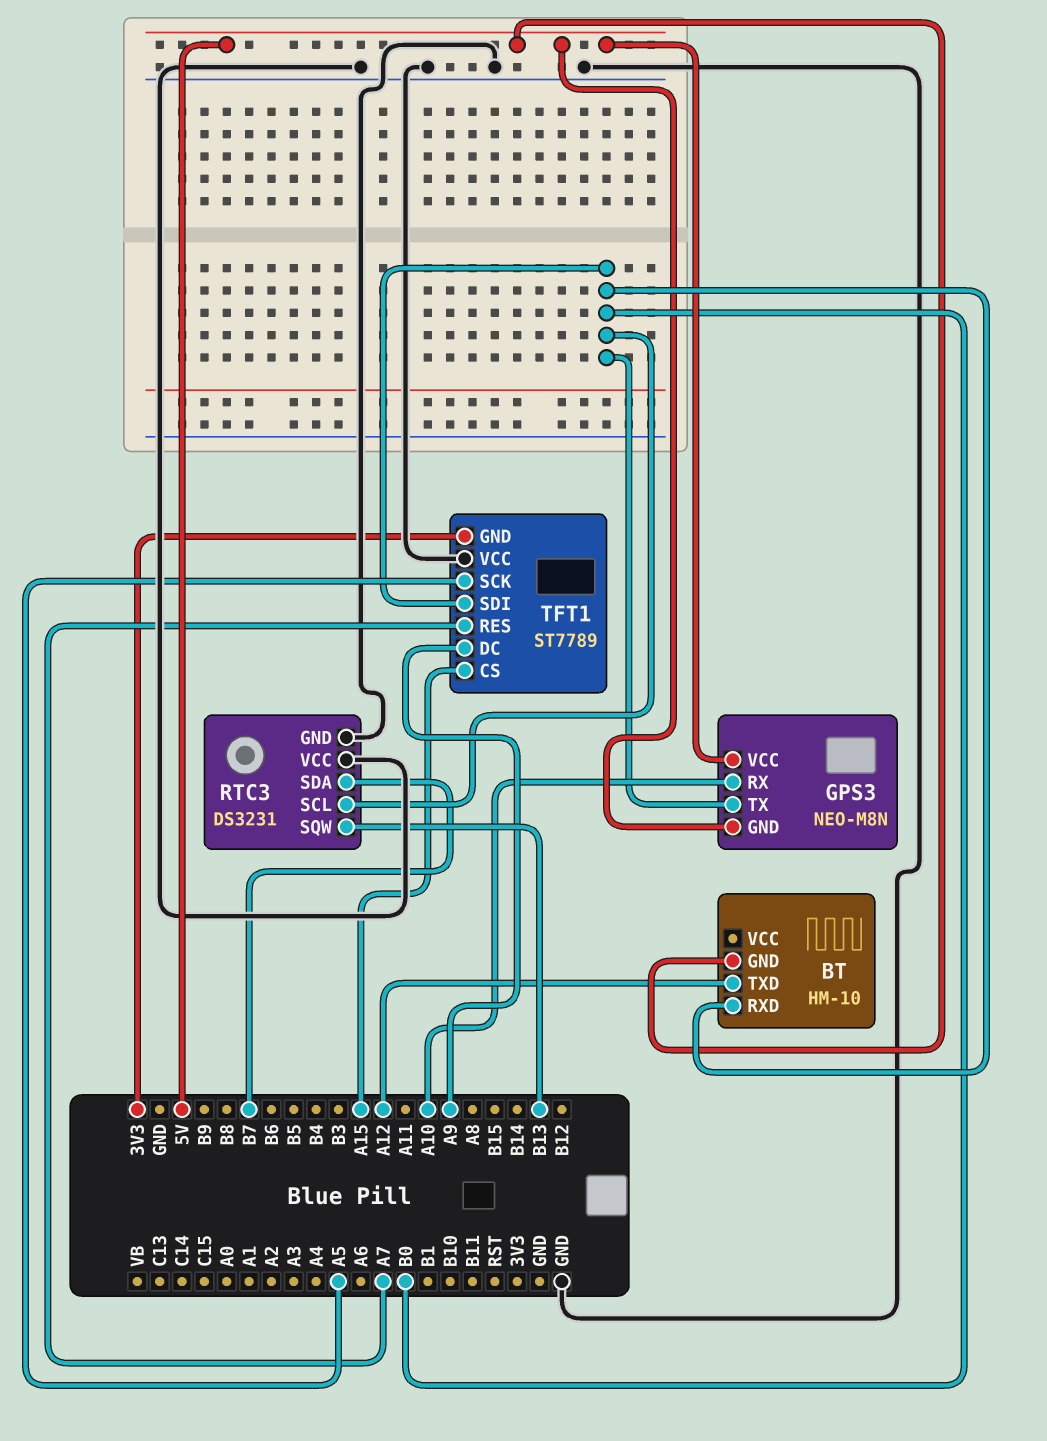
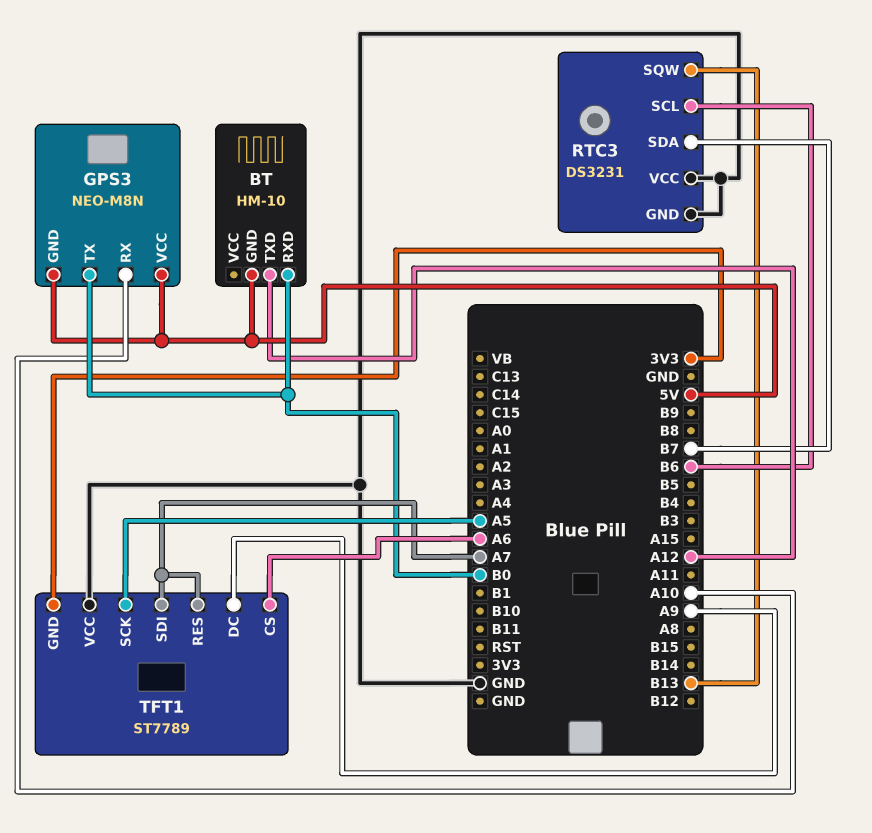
RTC3 pin SCL: B0 -> B6
TFT1 pin CS: A15 -> A6
TFT1 pin SDI: B0 -> A7

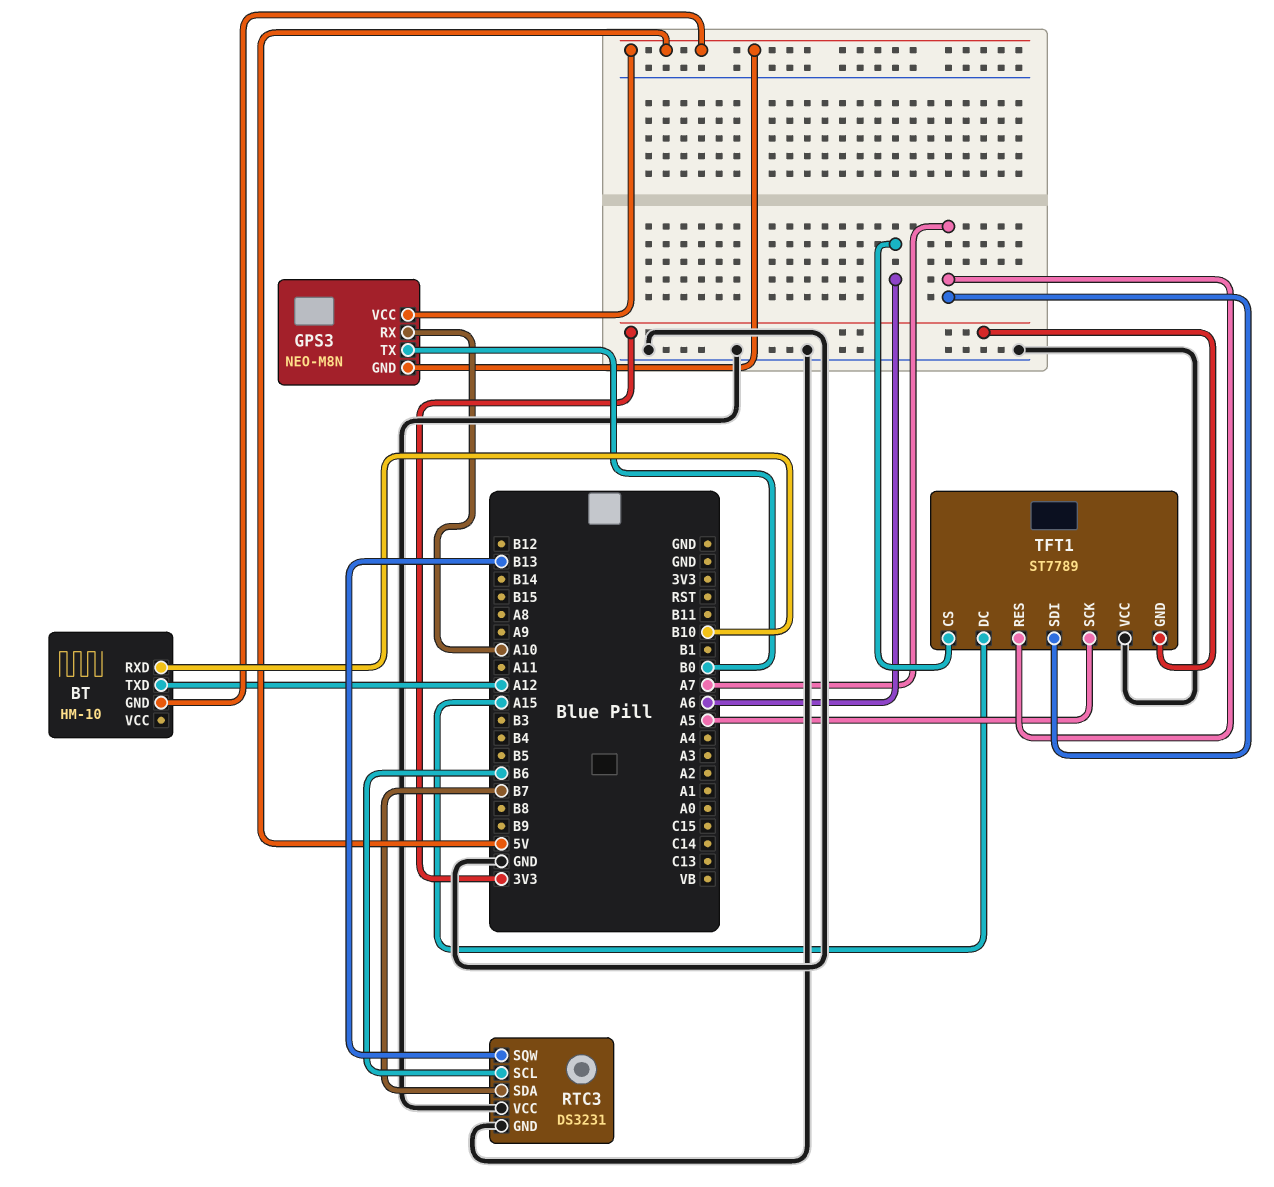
BT pin RXD: B0 -> B10
TFT1 pin DC: A9 -> A15

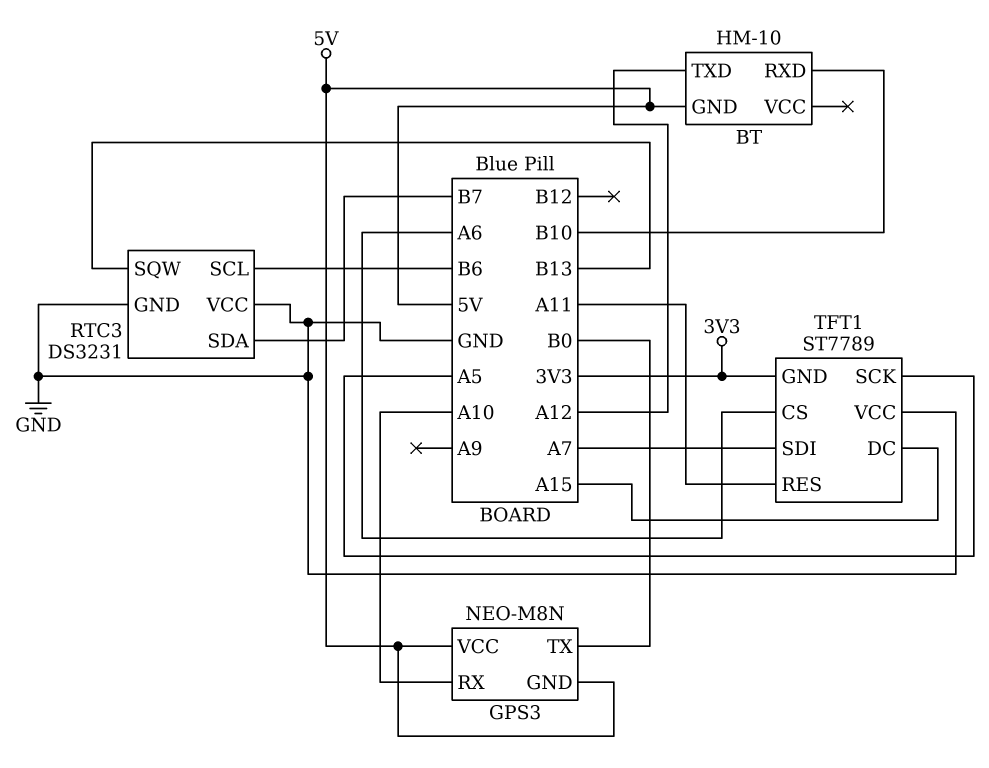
TFT1 pin RES: A7 -> A11

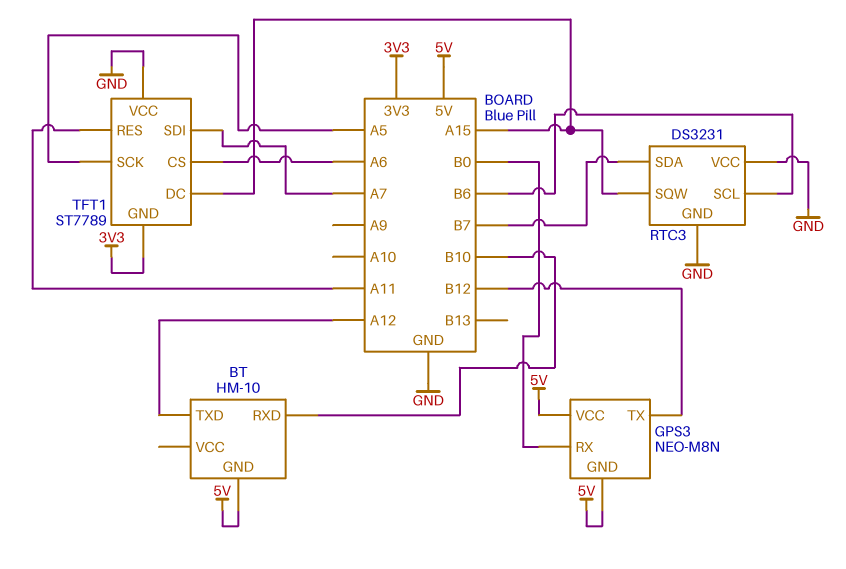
GPS3 pin RX: A10 -> B0
GPS3 pin TX: B0 -> B12
RTC3 pin SQW: B13 -> A15

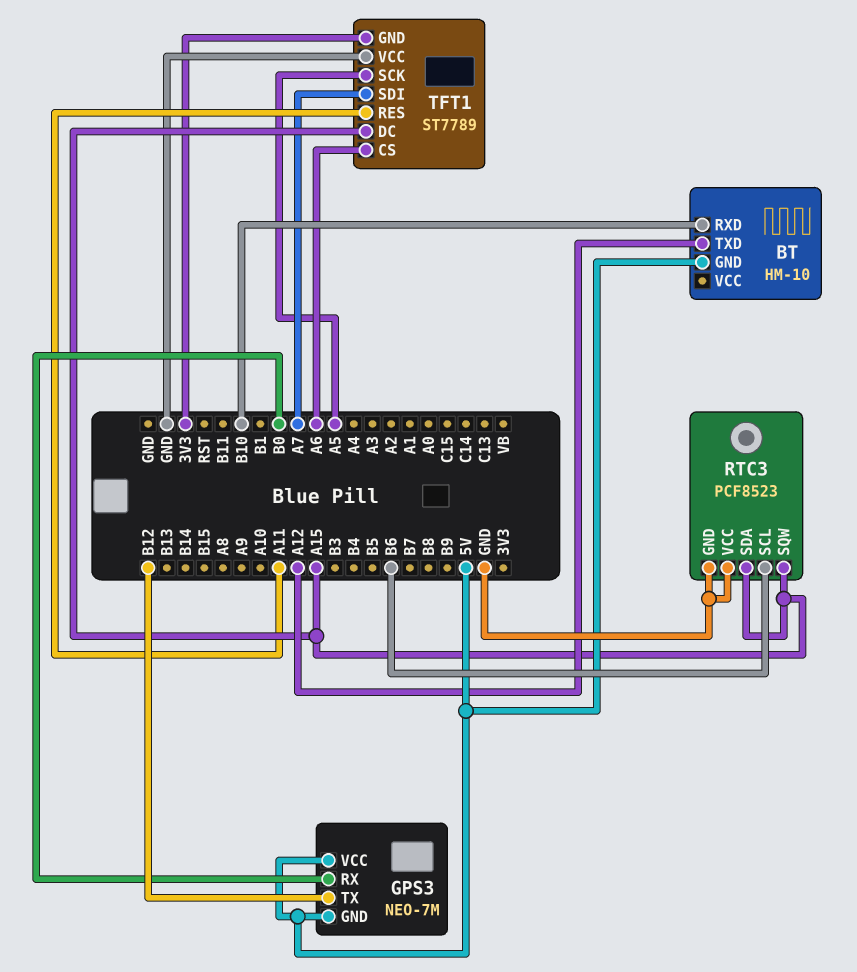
GPS3: NEO-M8N -> NEO-7M
RTC3: DS3231 -> PCF8523
RTC3 pin SDA: B7 -> A15

